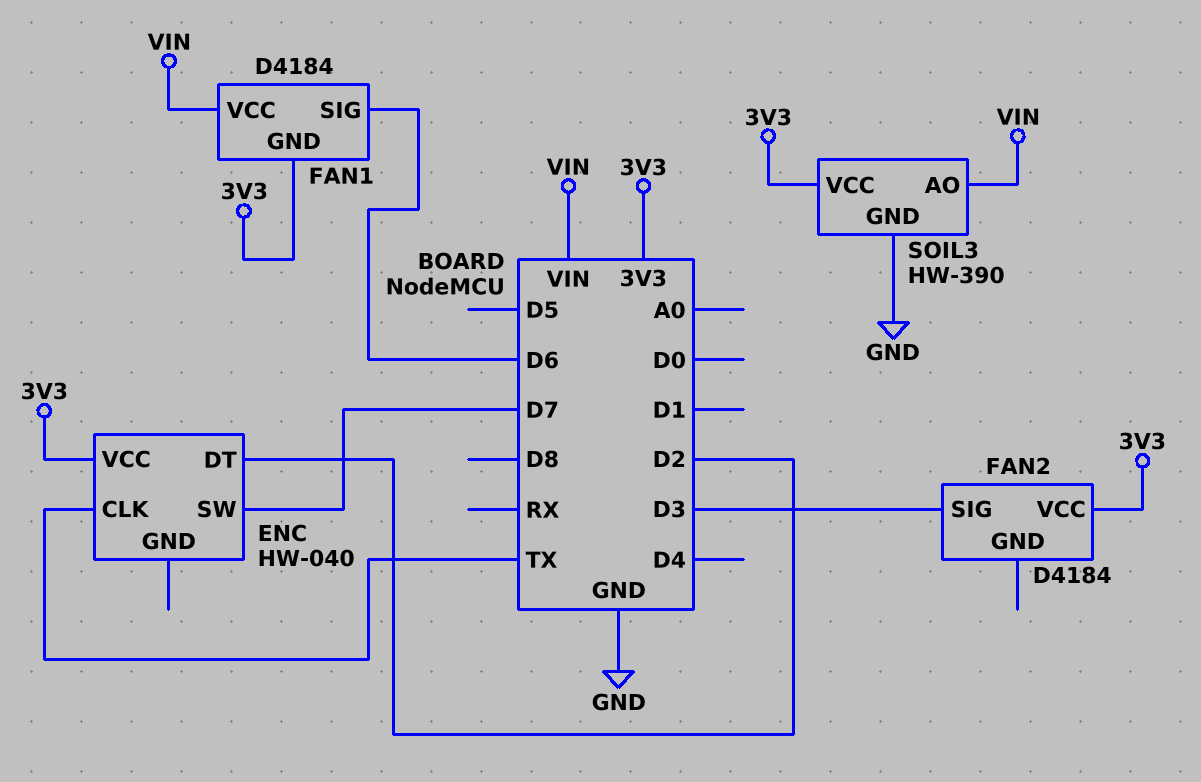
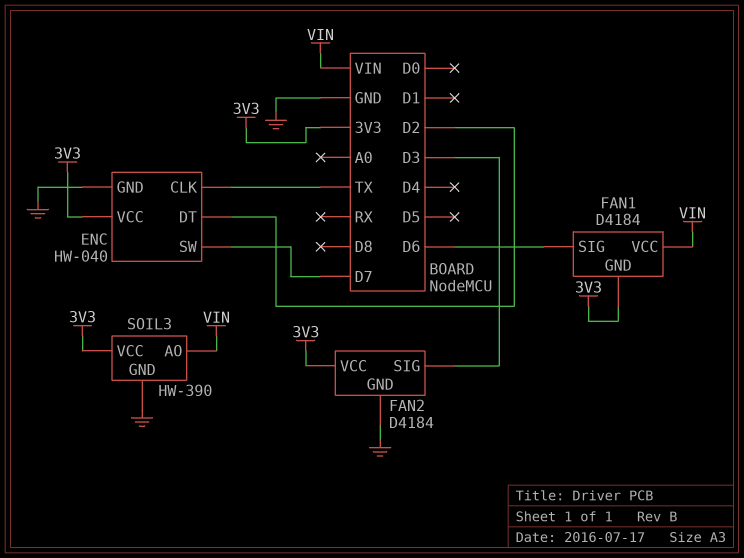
ENC pin GND: none -> GND
FAN2 pin GND: none -> GND

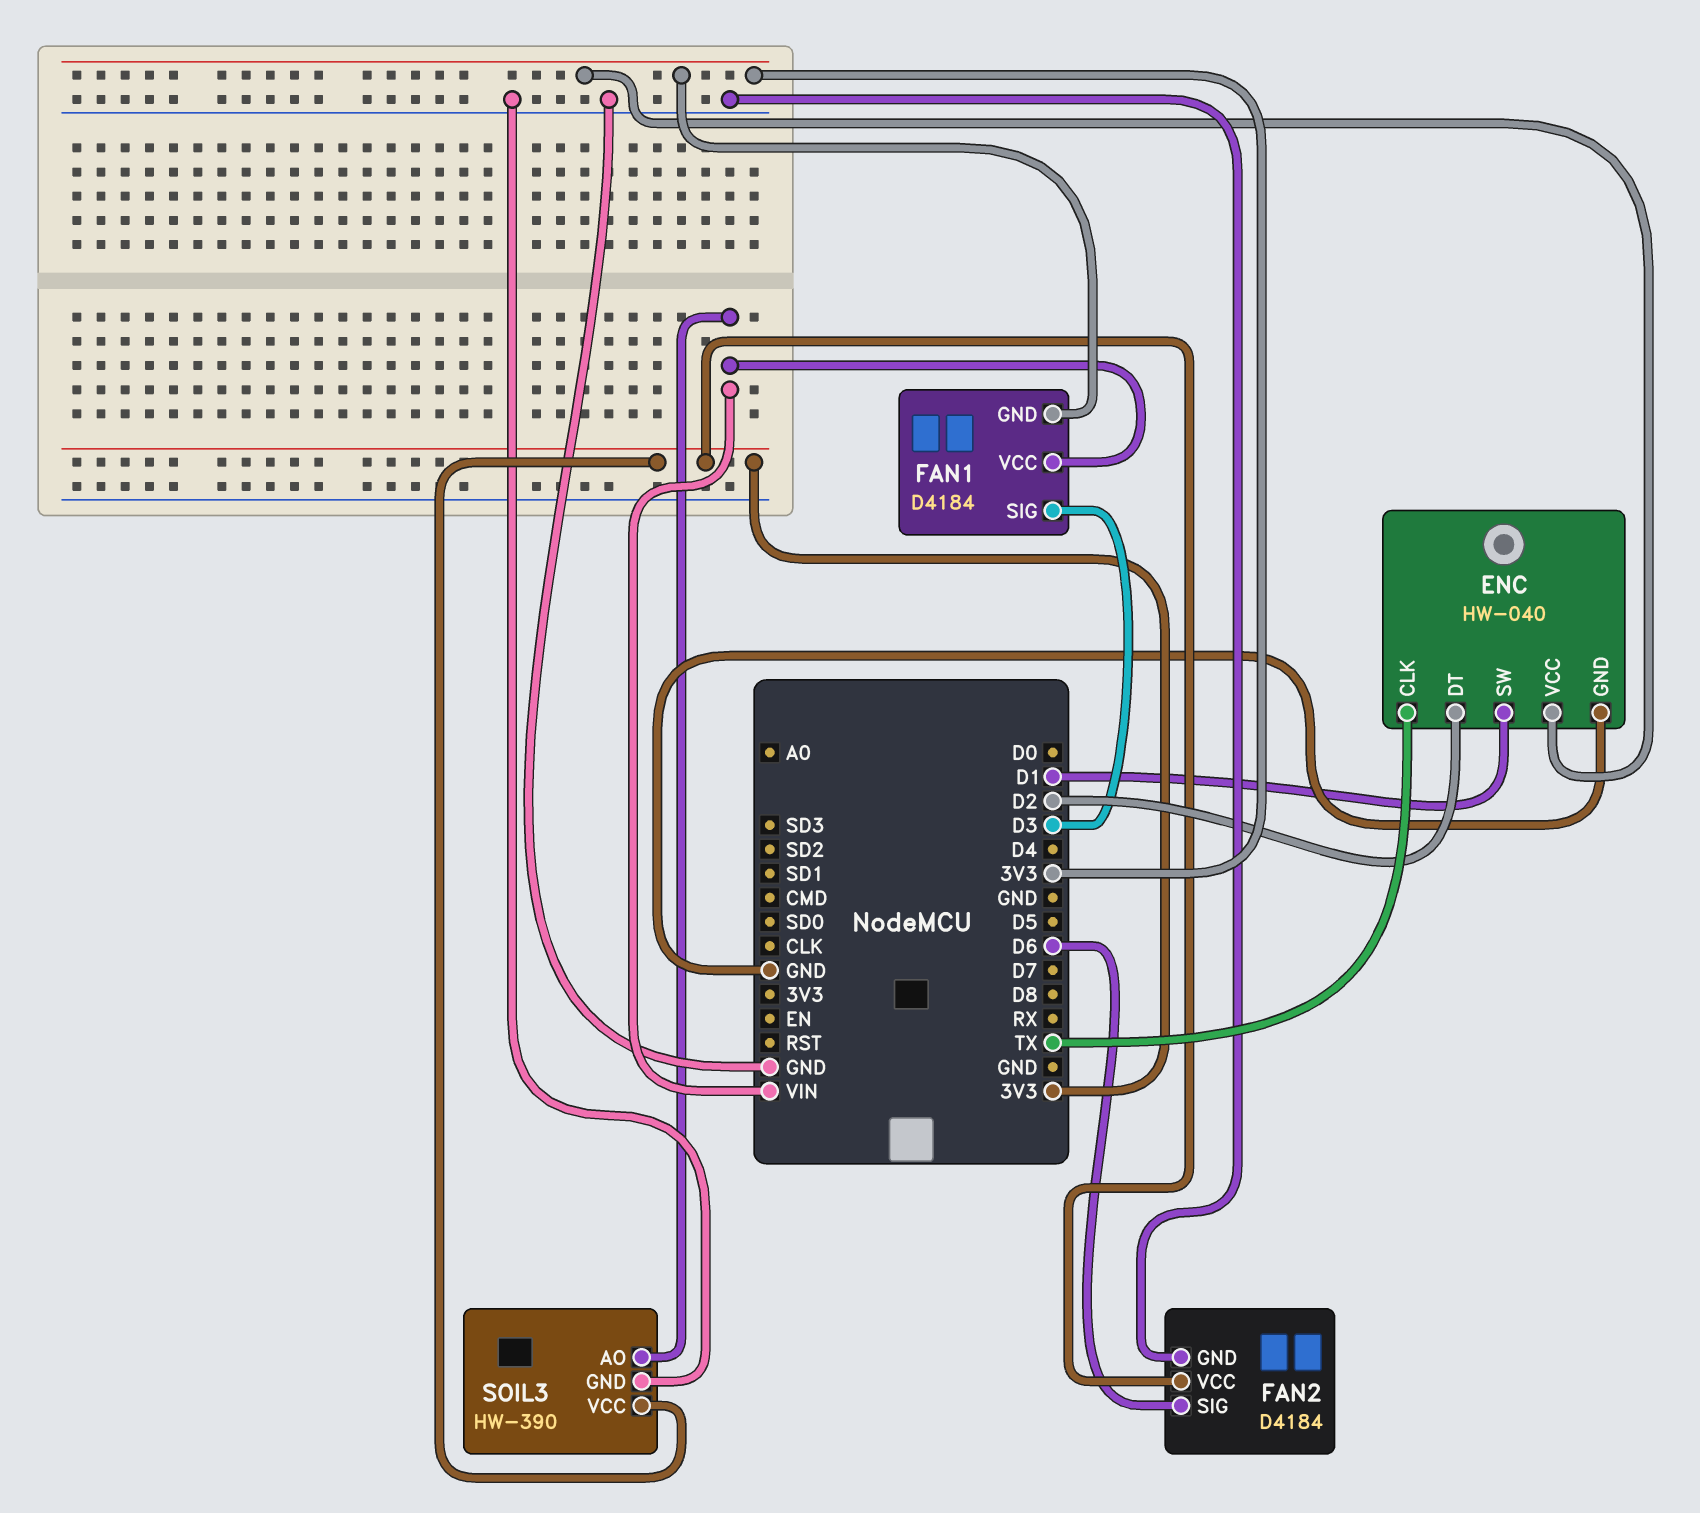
ENC pin SW: D7 -> D1
FAN1 pin SIG: D6 -> D3
FAN2 pin SIG: D3 -> D6

